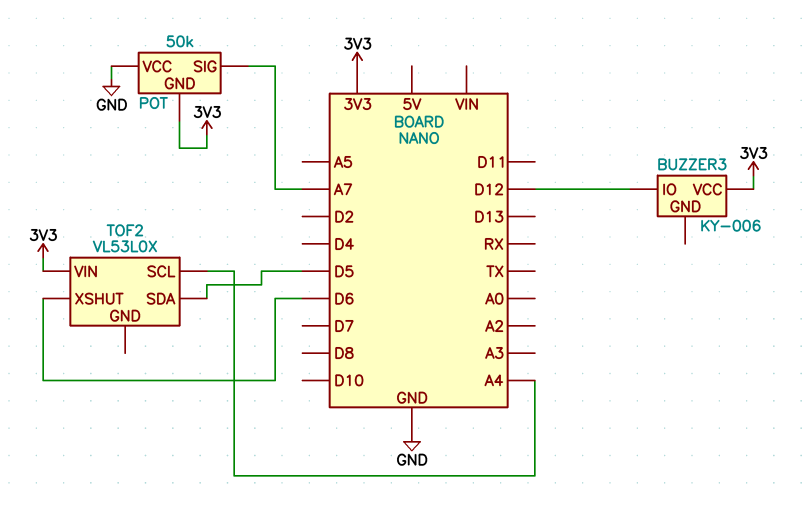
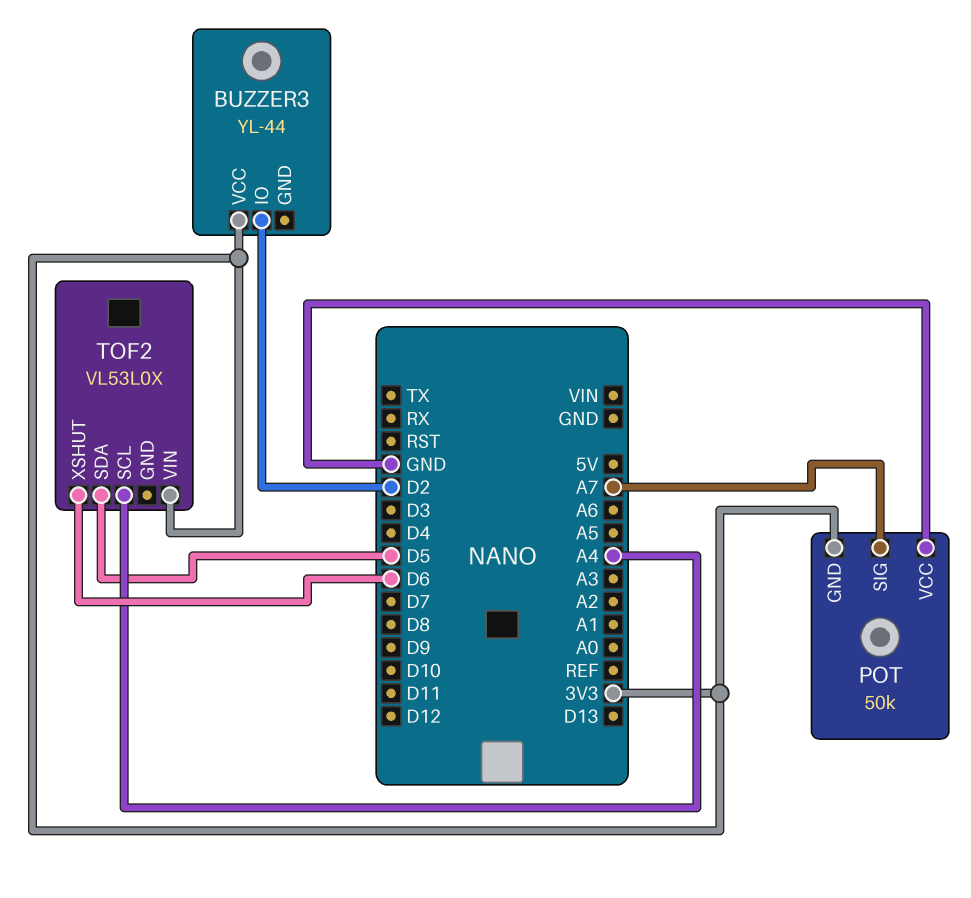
BUZZER3: KY-006 -> YL-44
BUZZER3 pin IO: D12 -> D2

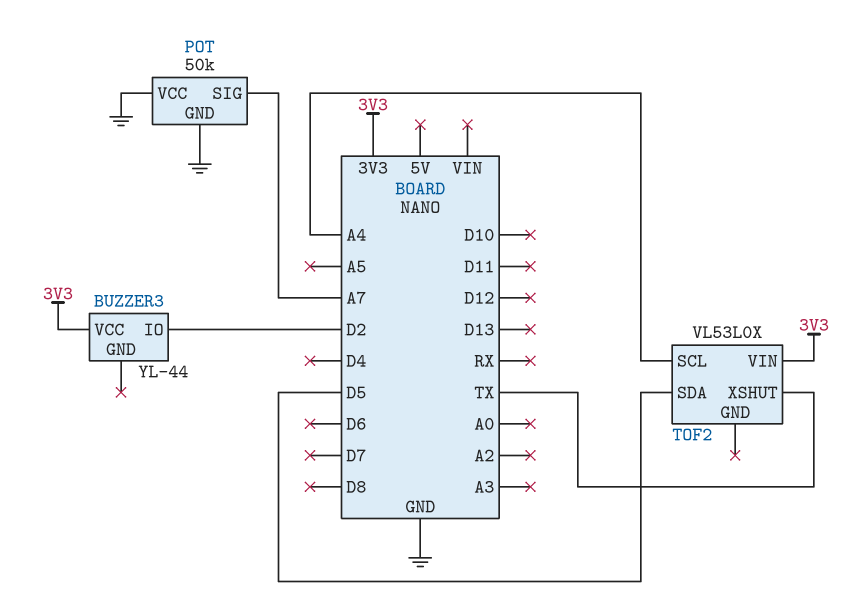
POT pin GND: 3V3 -> GND
TOF2 pin XSHUT: D6 -> TX

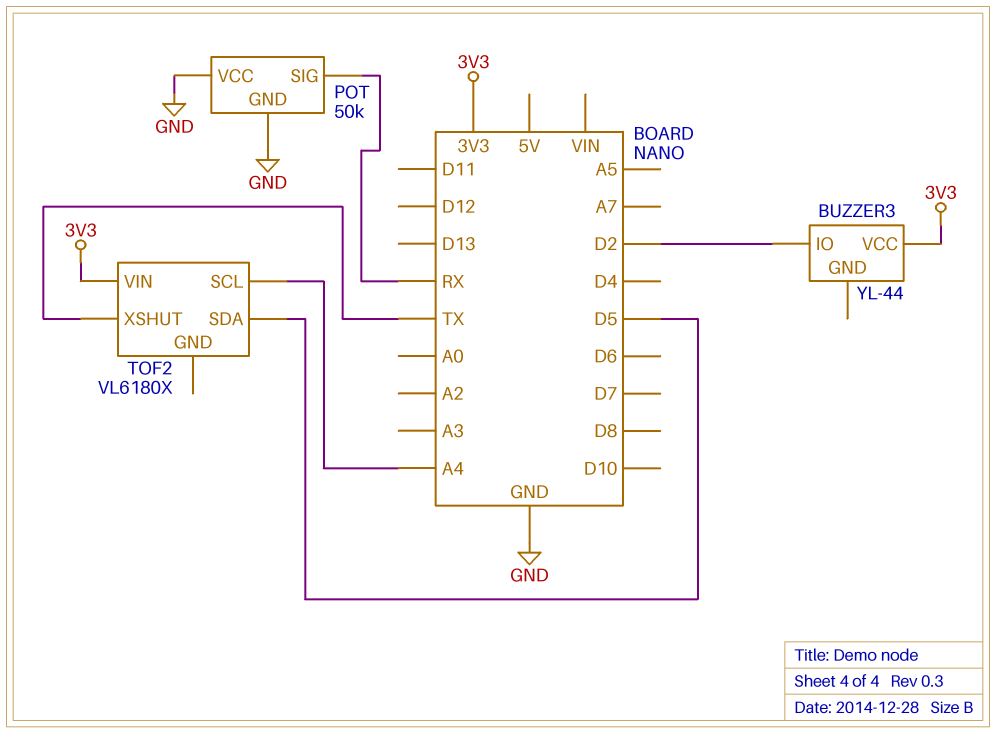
POT pin SIG: A7 -> RX
TOF2: VL53L0X -> VL6180X

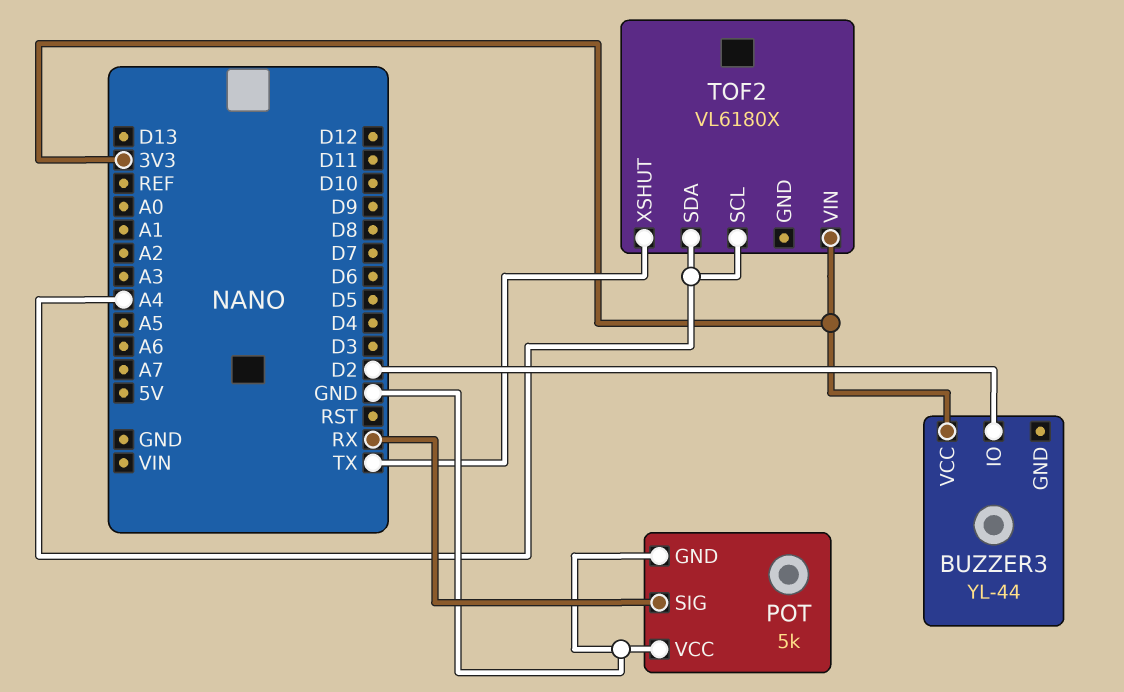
POT: 50k -> 5k
TOF2 pin SDA: D5 -> A4

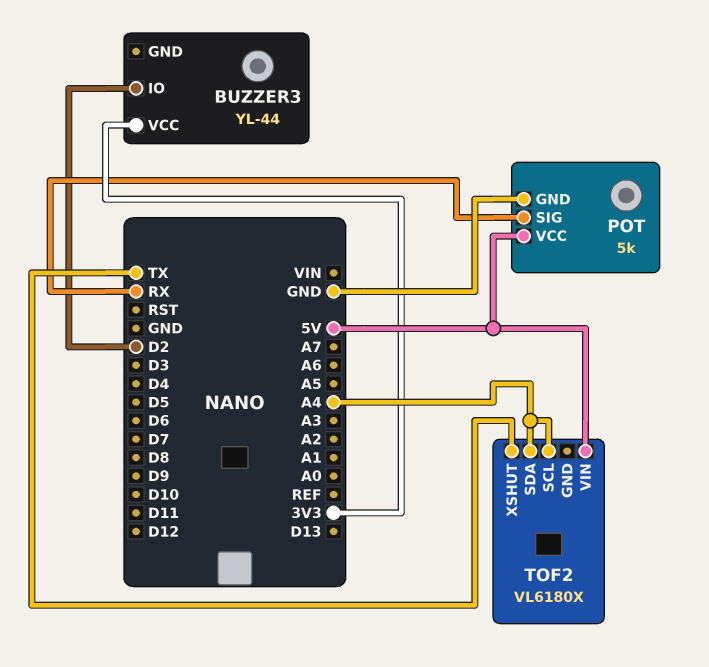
POT pin VCC: GND -> 5V
TOF2 pin VIN: 3V3 -> 5V

